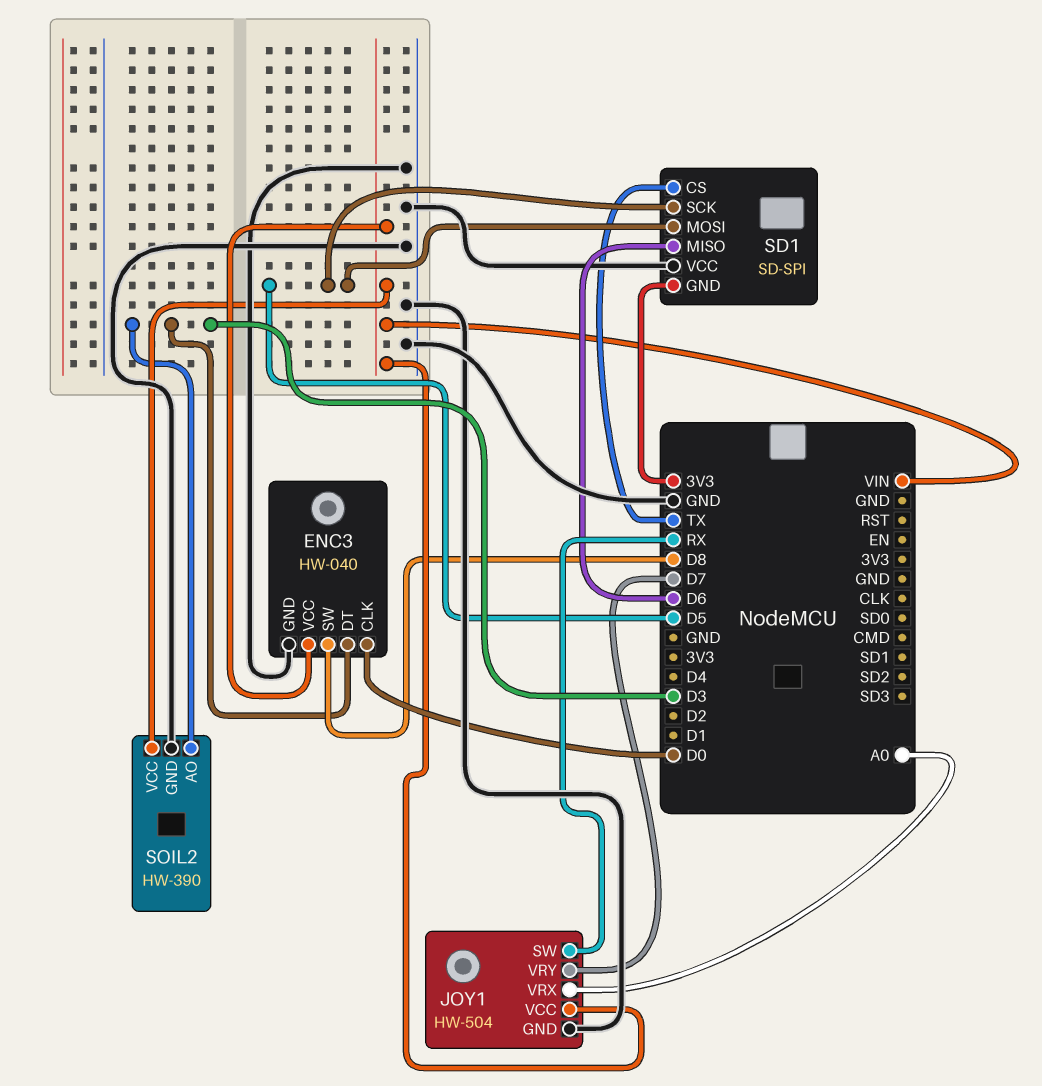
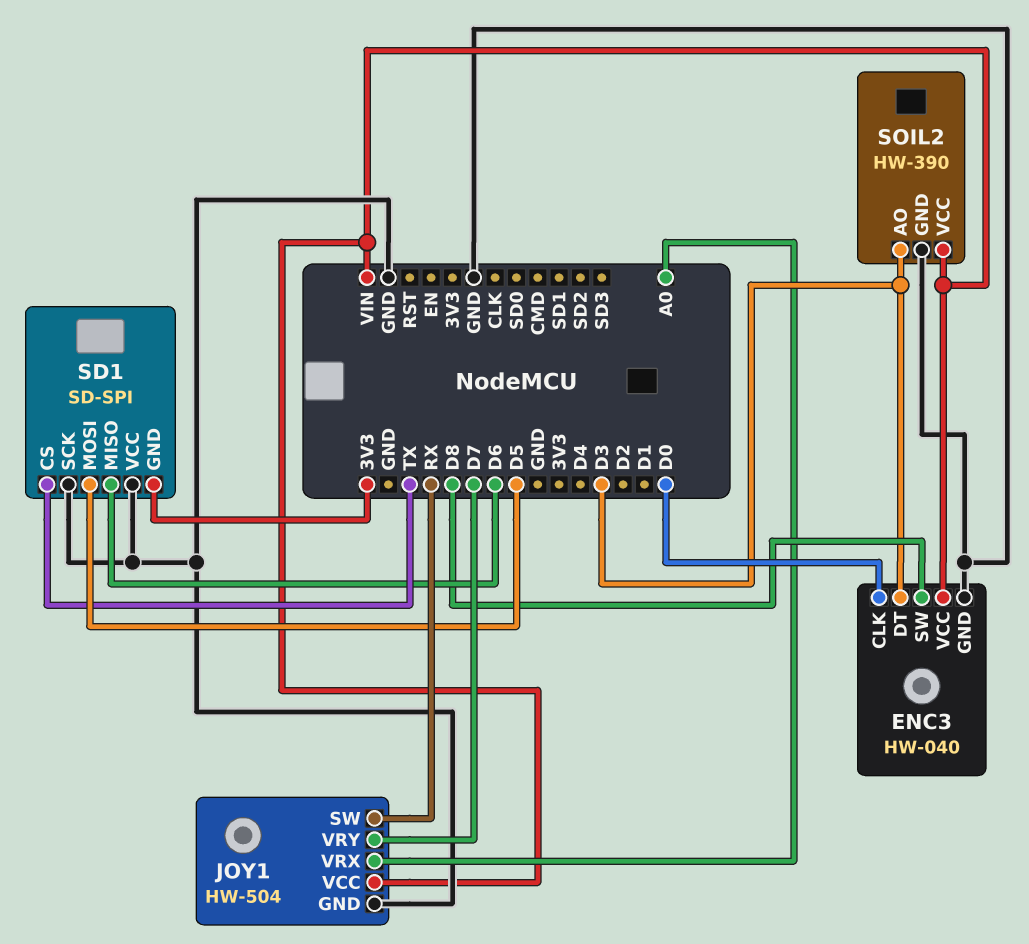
SD1 pin SCK: D5 -> GND

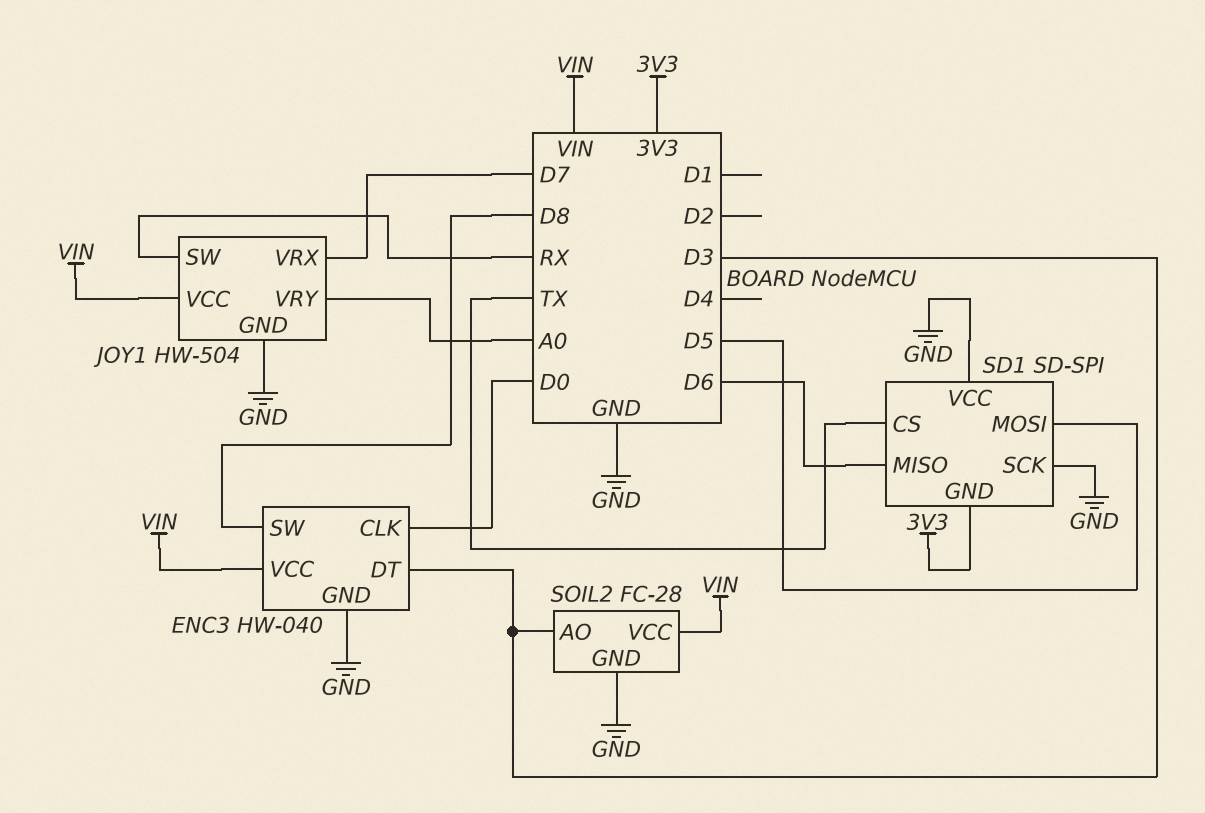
JOY1 pin VRX: A0 -> D7
JOY1 pin VRY: D7 -> A0
SOIL2: HW-390 -> FC-28

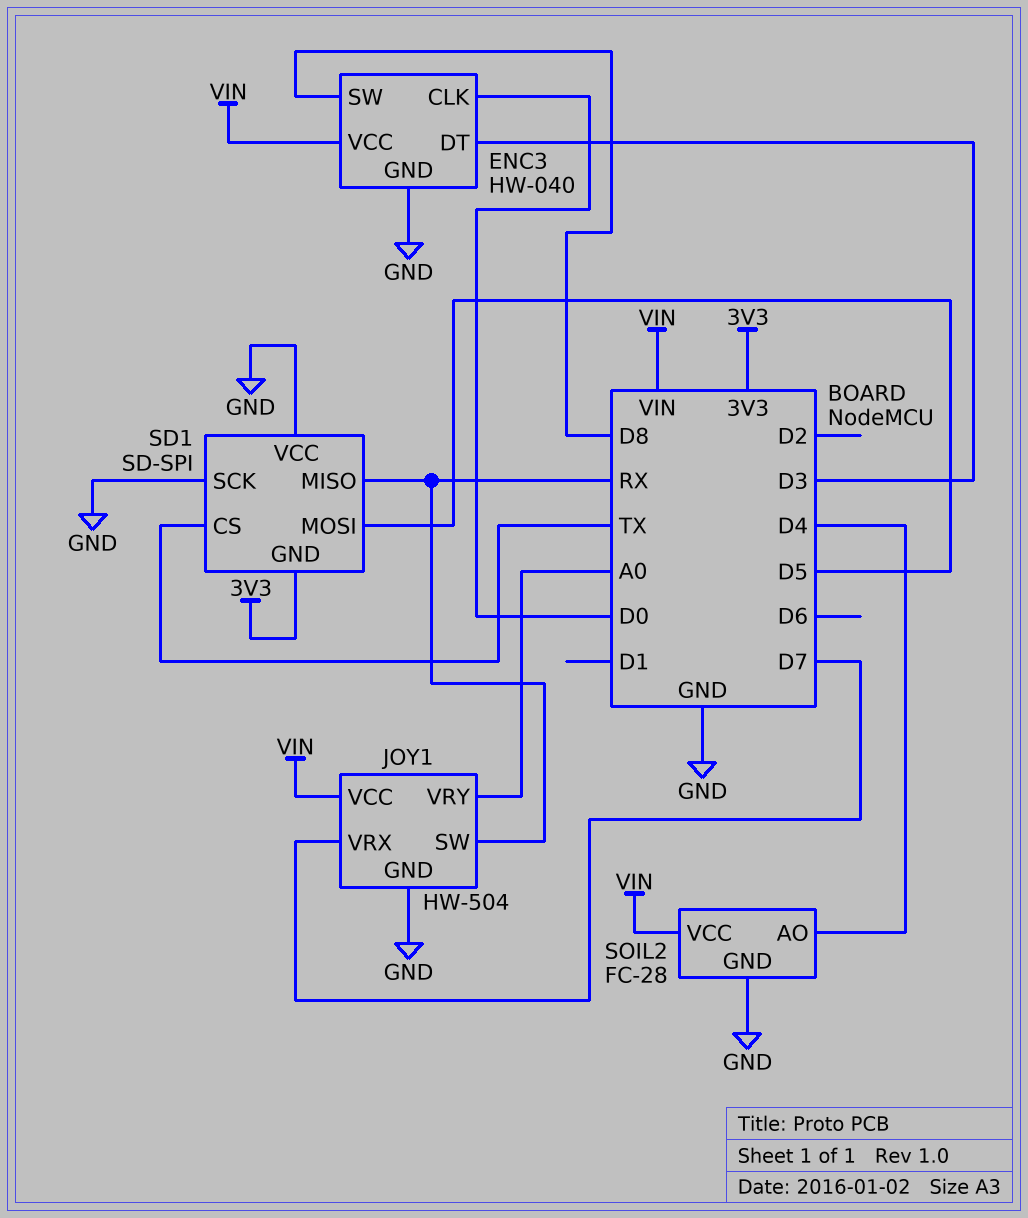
SD1 pin MISO: D6 -> RX
SOIL2 pin AO: D3 -> D4

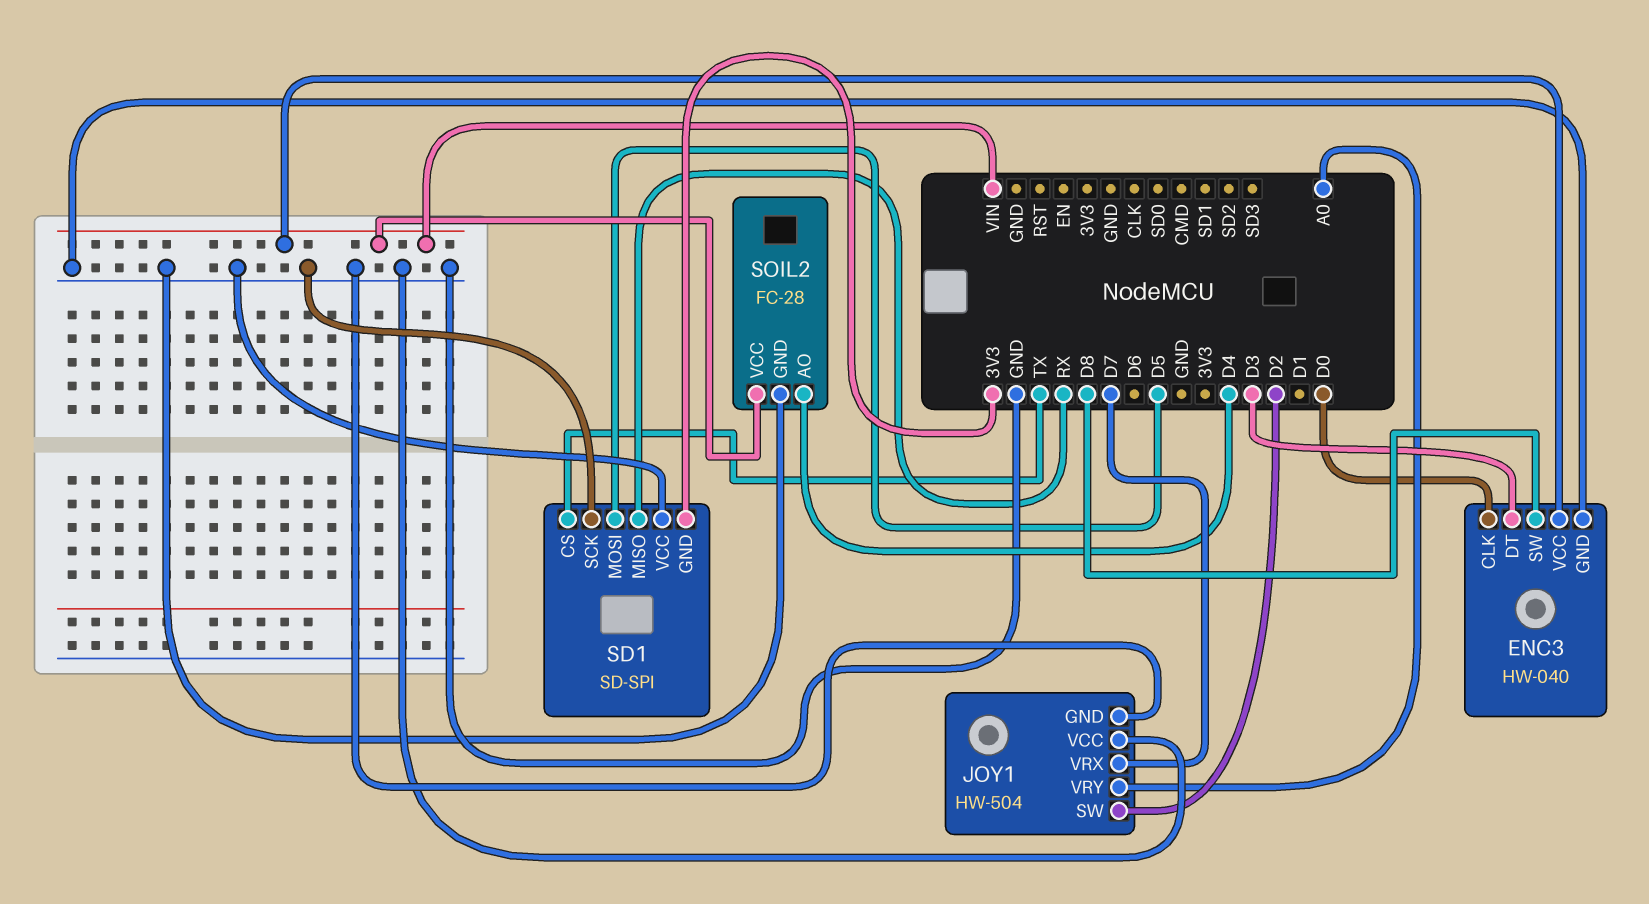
JOY1 pin SW: RX -> D2
JOY1 pin VCC: VIN -> GND

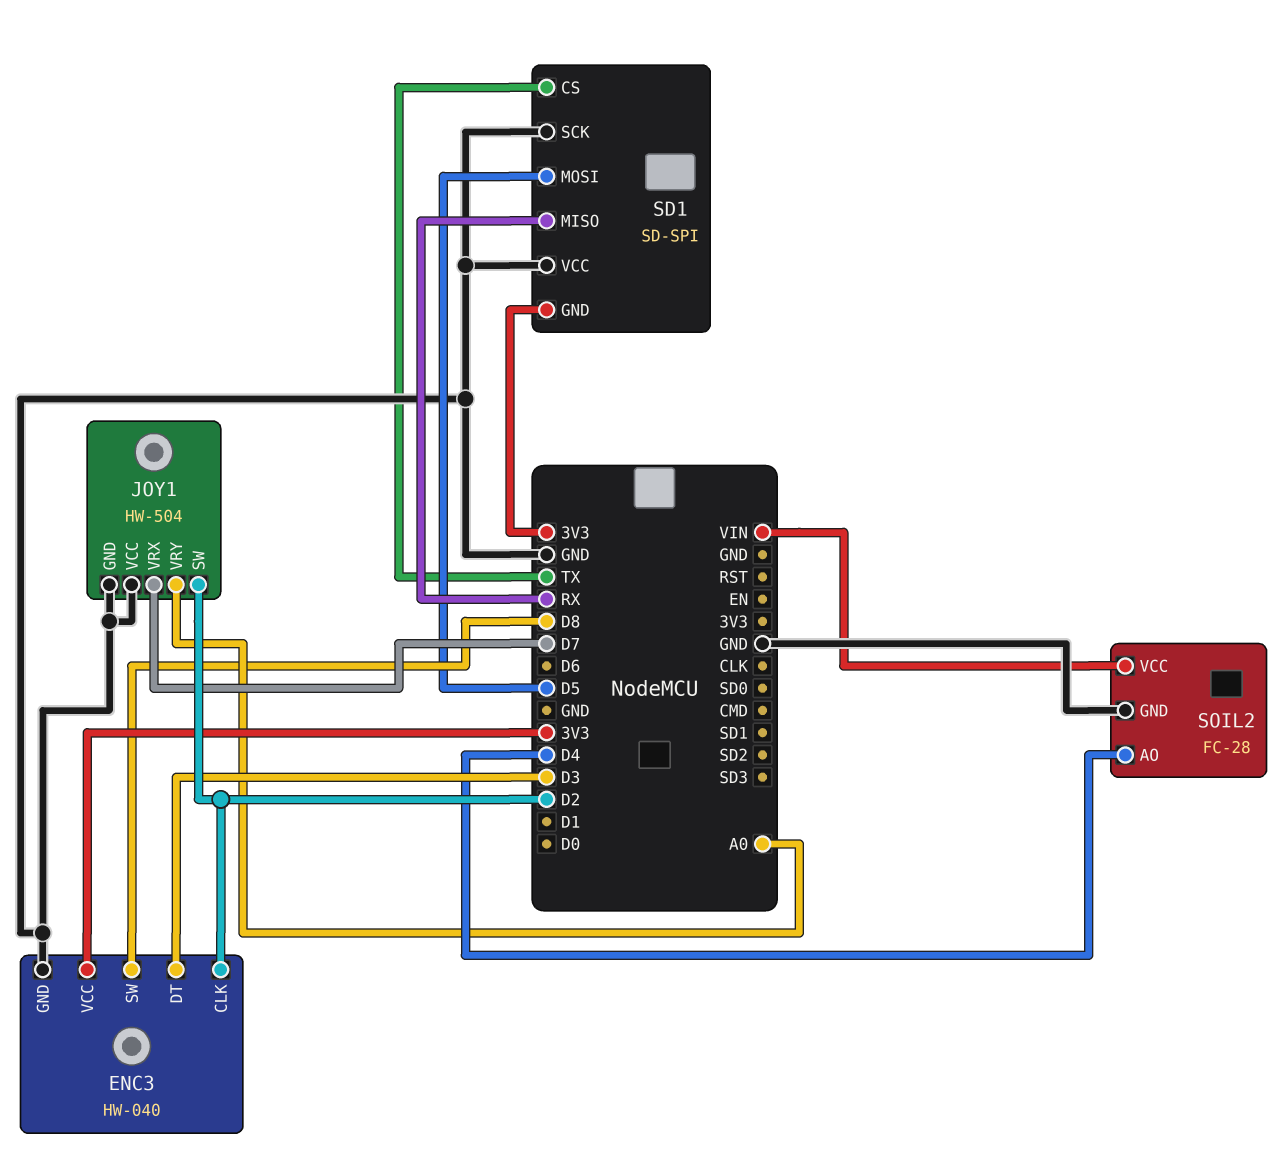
ENC3 pin CLK: D0 -> D2
ENC3 pin VCC: VIN -> 3V3

